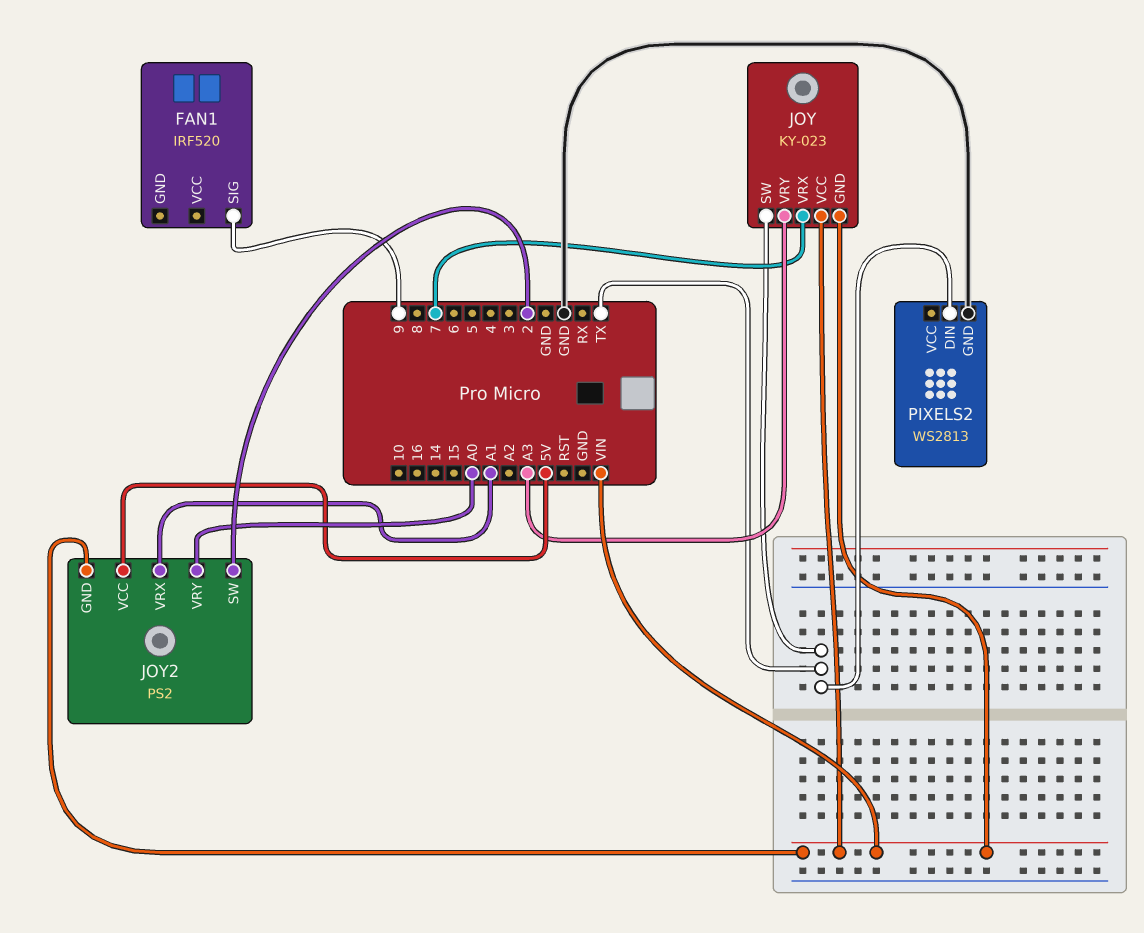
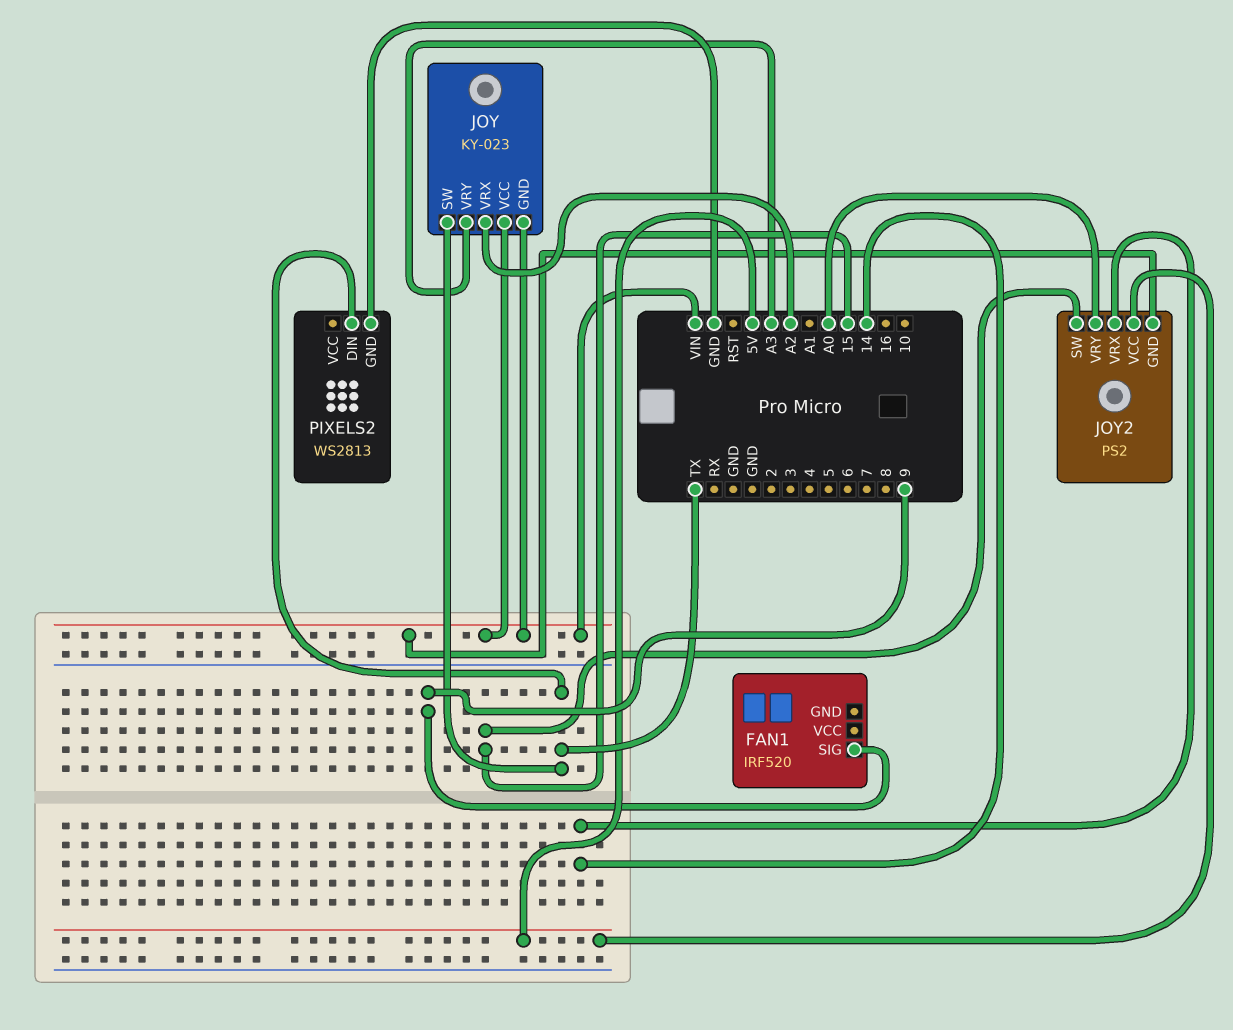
JOY pin VRX: 7 -> A2
JOY2 pin SW: 2 -> 15
JOY2 pin VRX: A1 -> 14

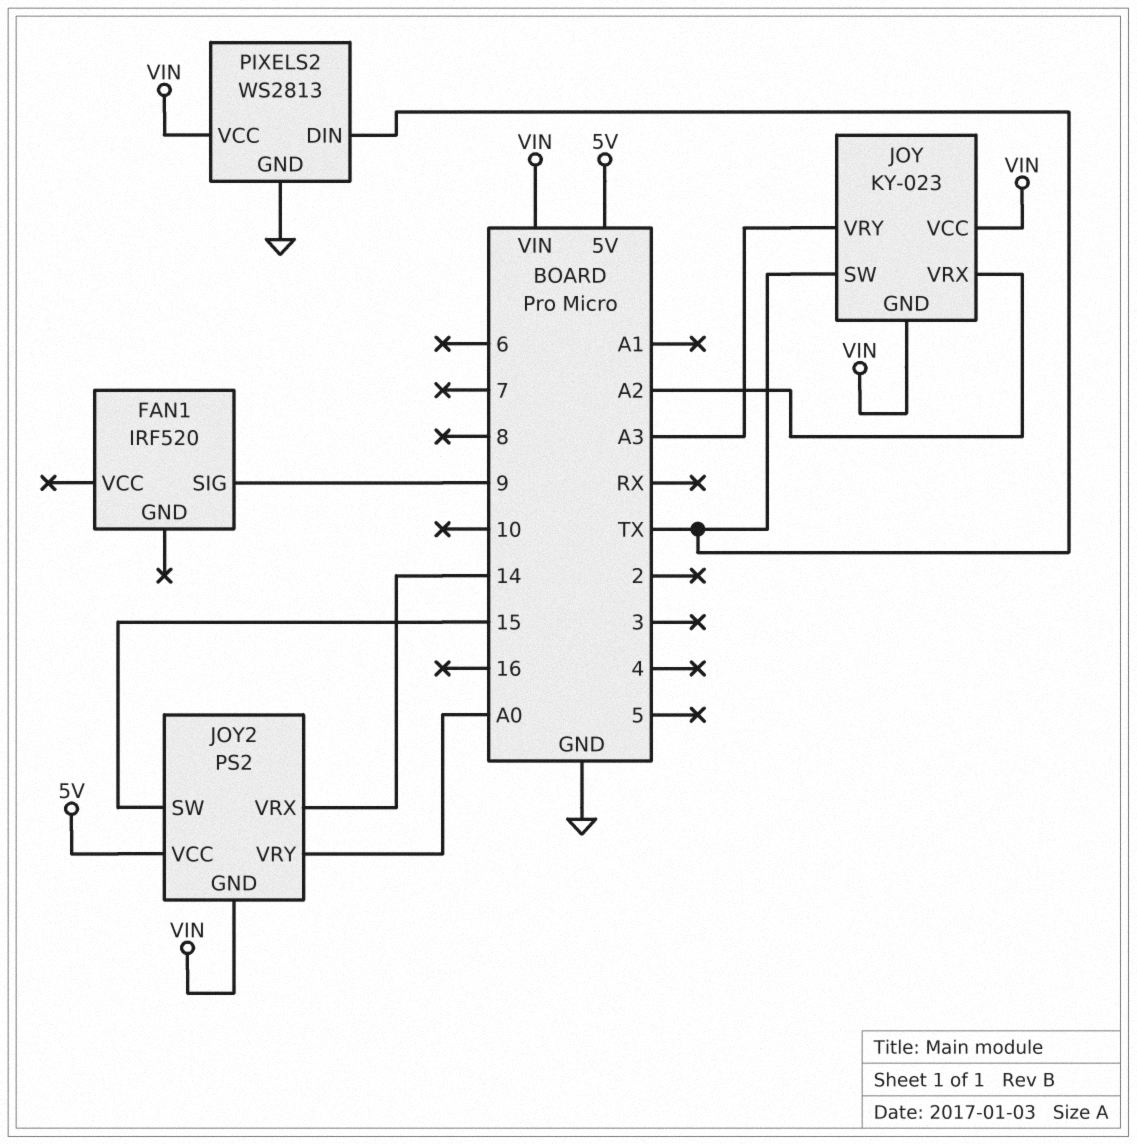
PIXELS2 pin VCC: none -> VIN

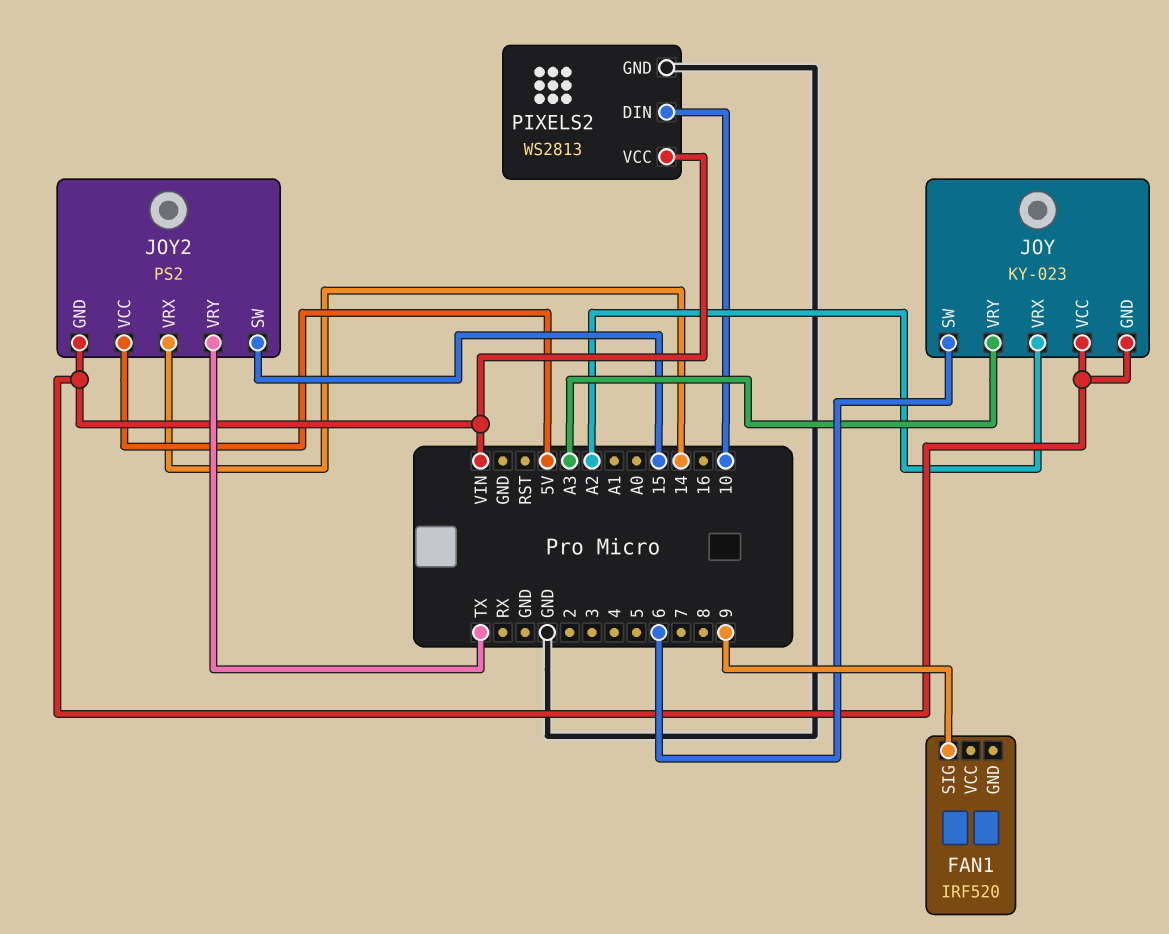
JOY pin SW: TX -> 6
JOY2 pin VRY: A0 -> TX
PIXELS2 pin DIN: TX -> 10

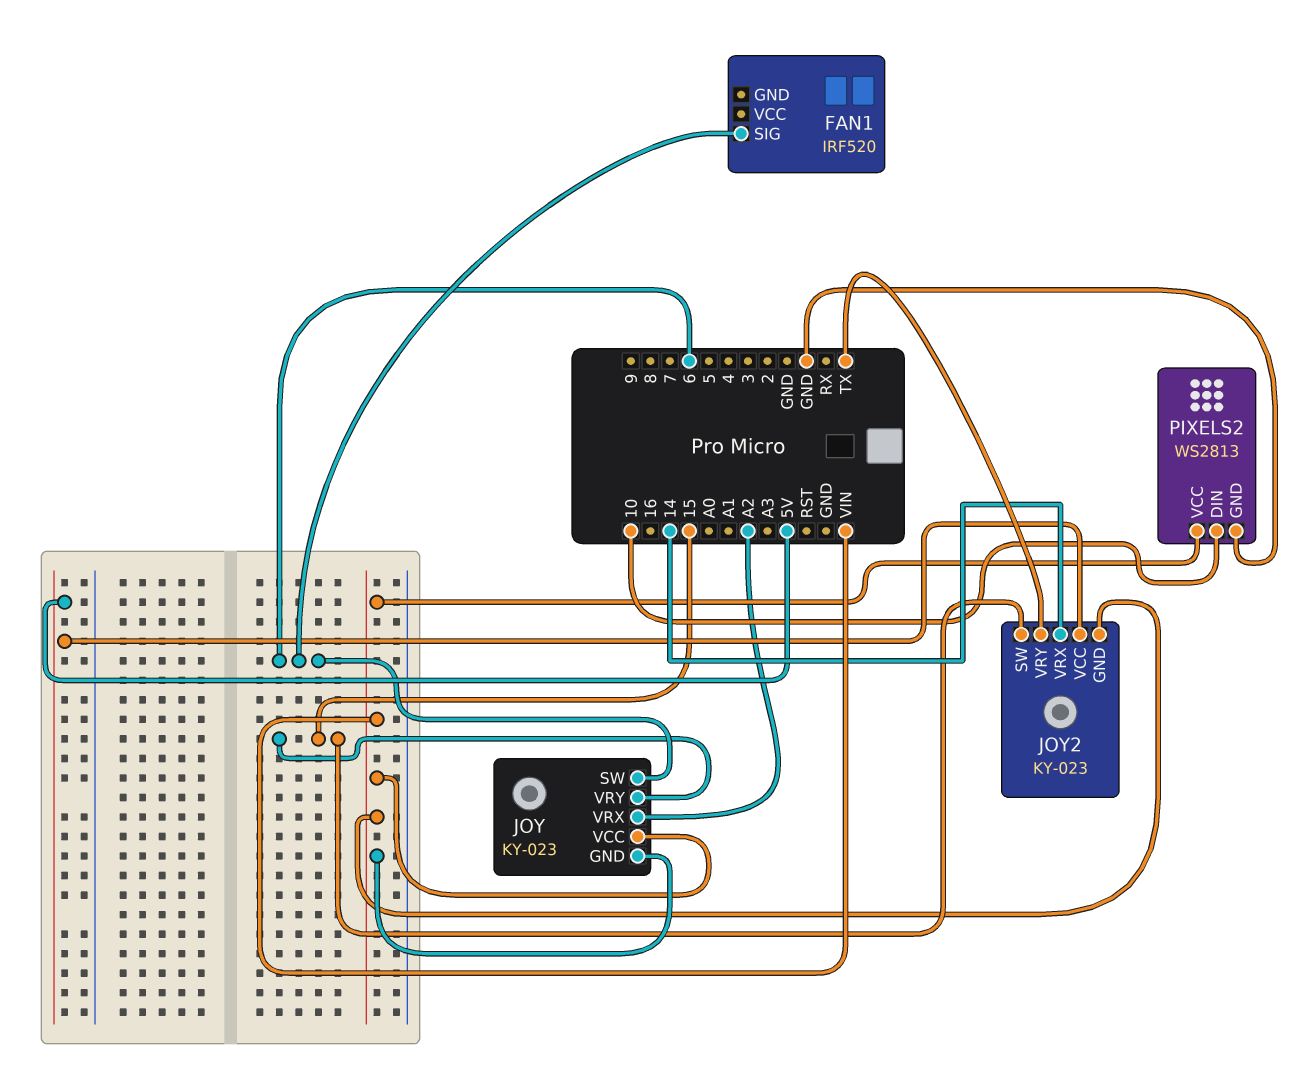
FAN1 pin SIG: 9 -> 6
JOY pin VRY: A3 -> 15
JOY2: PS2 -> KY-023

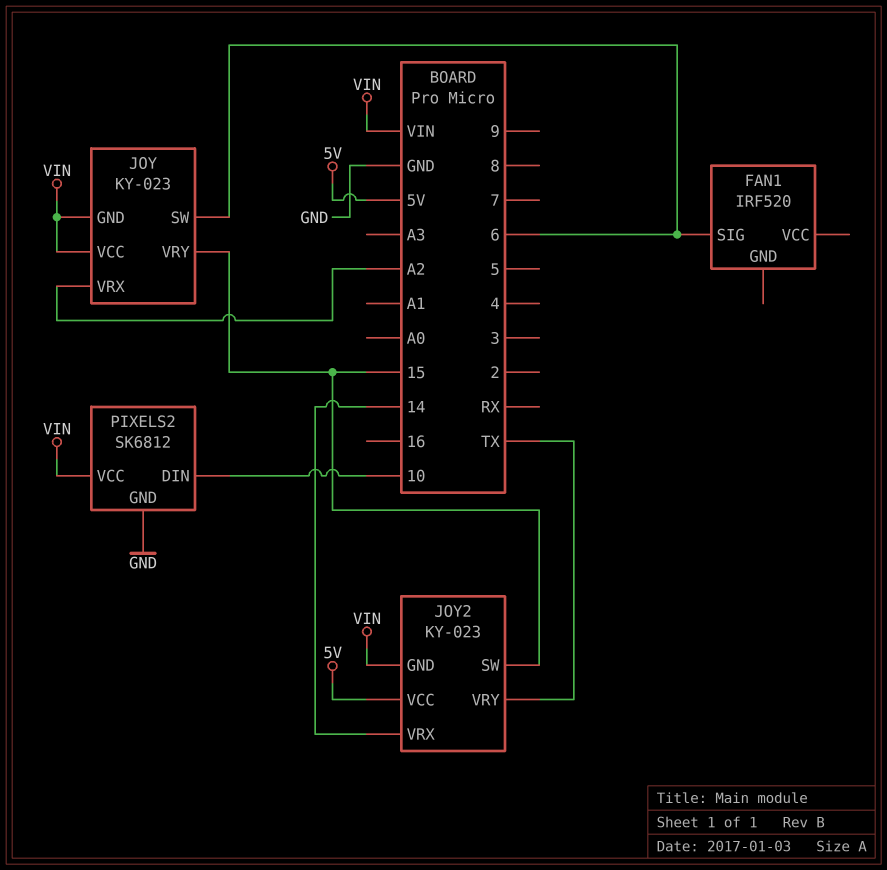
PIXELS2: WS2813 -> SK6812

